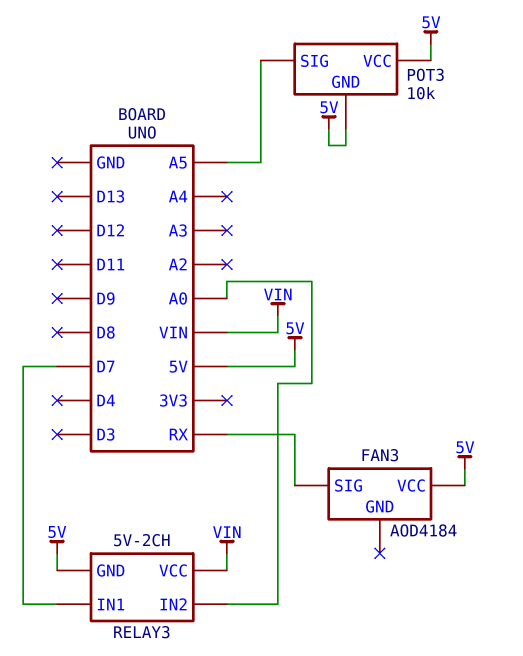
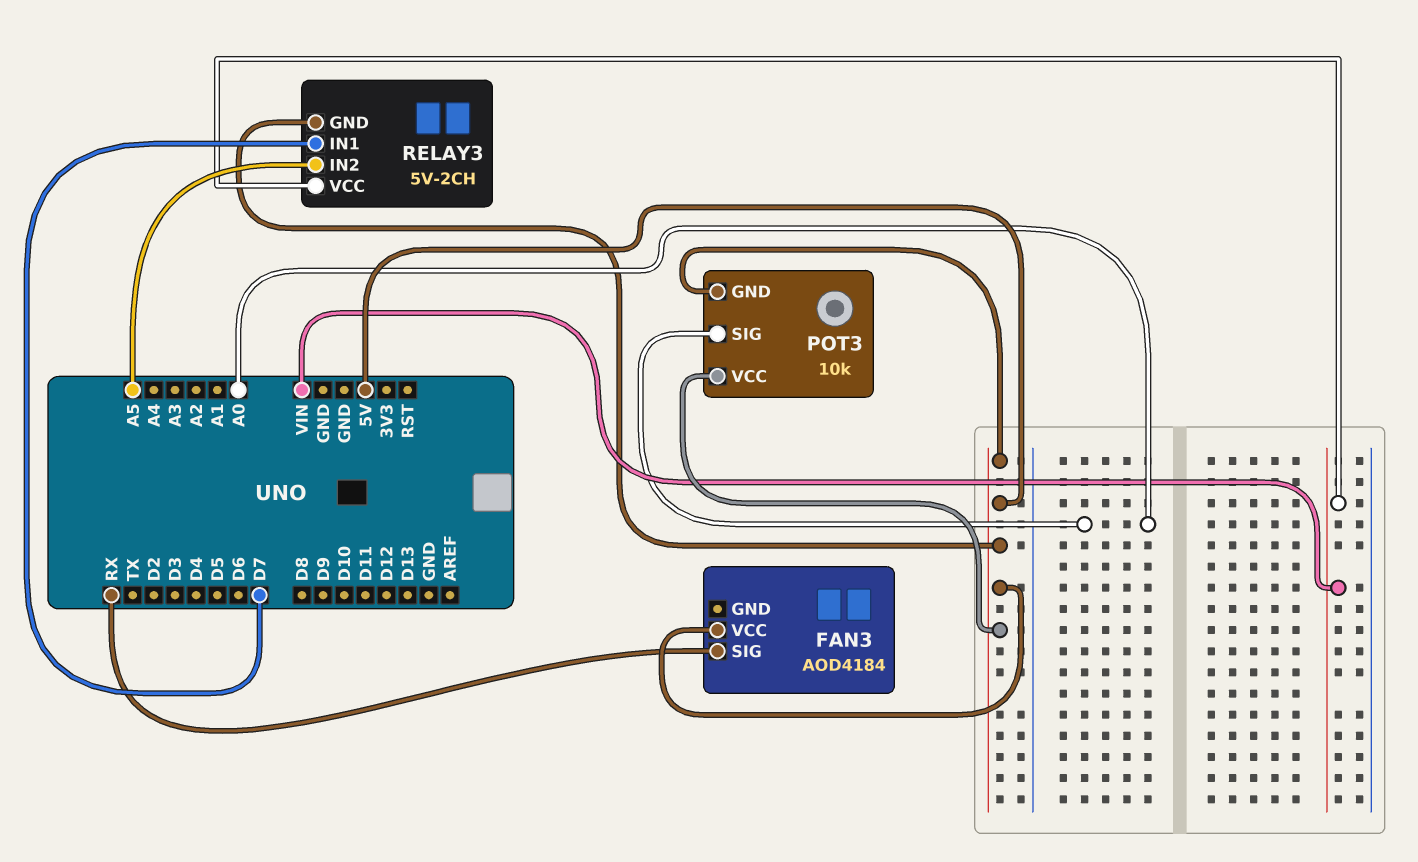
POT3 pin SIG: A5 -> A0
RELAY3 pin IN2: A0 -> A5

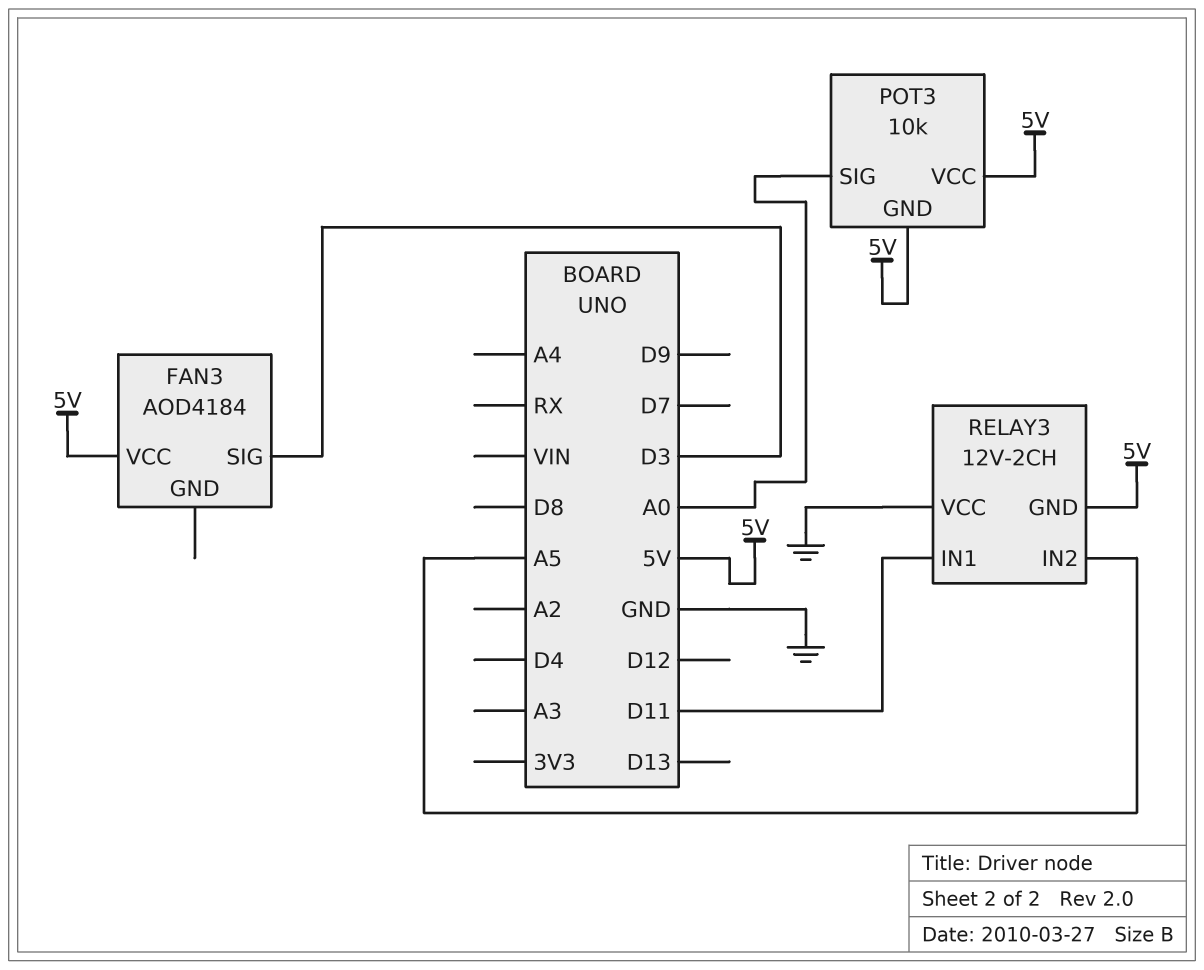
FAN3 pin SIG: RX -> D3
RELAY3: 5V-2CH -> 12V-2CH
RELAY3 pin IN1: D7 -> D11
RELAY3 pin VCC: VIN -> GND

